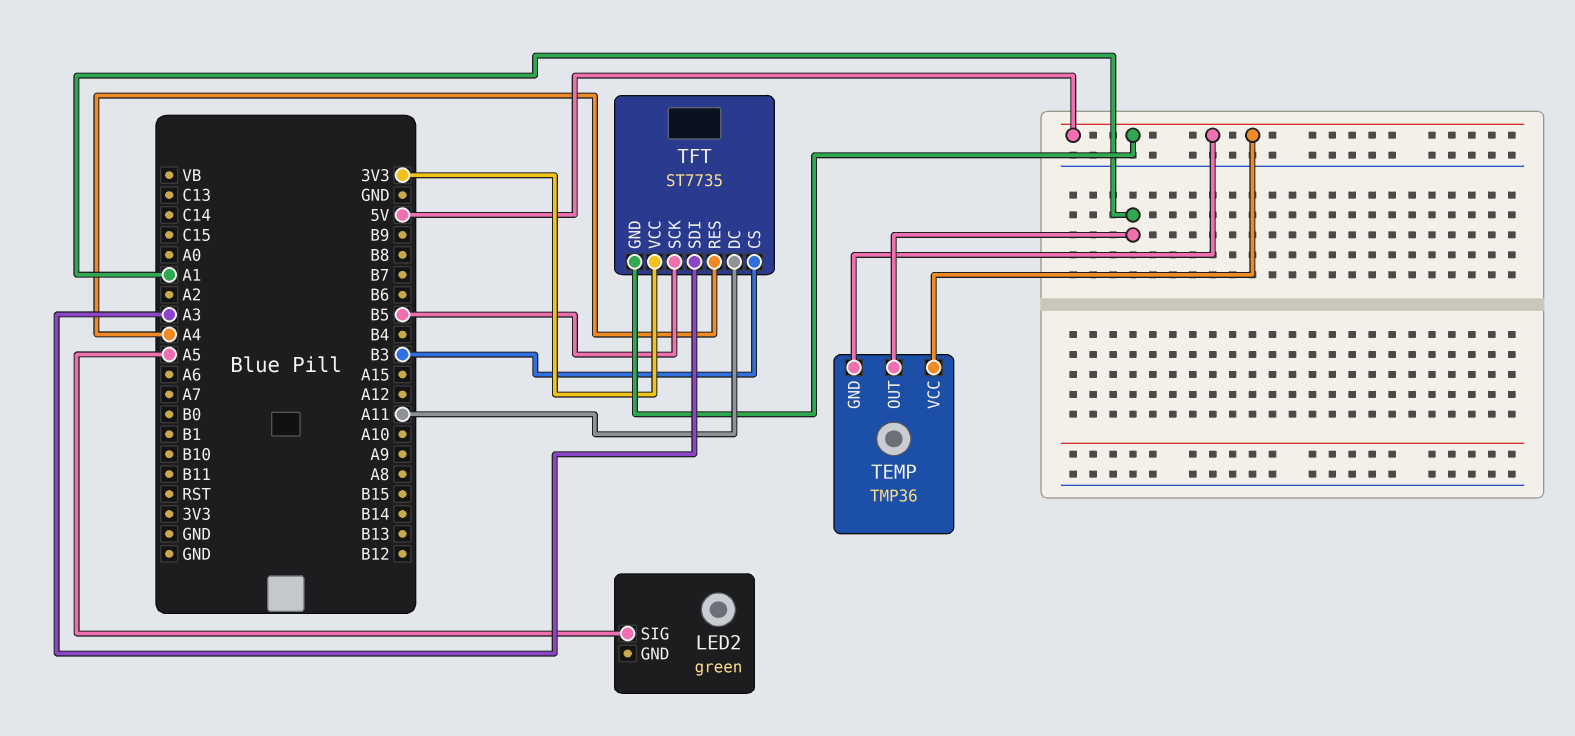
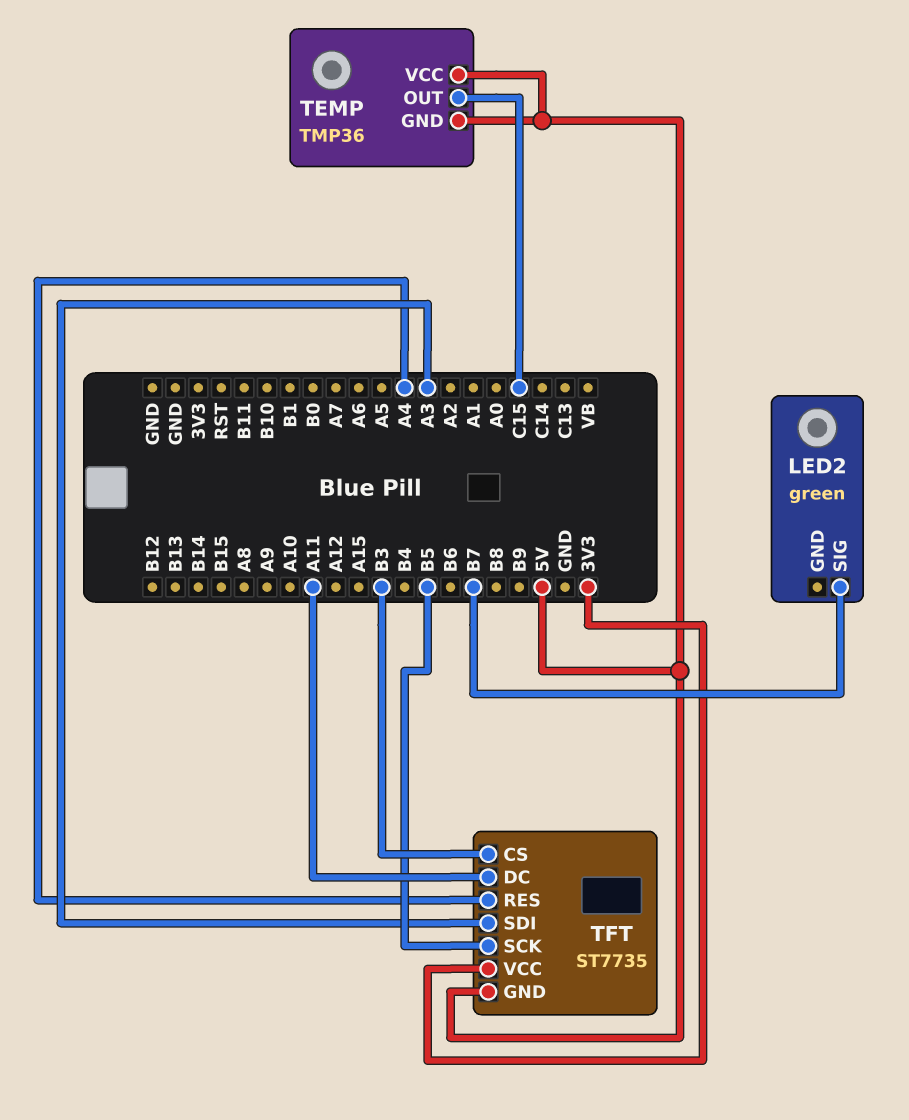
LED2 pin SIG: A5 -> B7
TEMP pin OUT: A1 -> C15

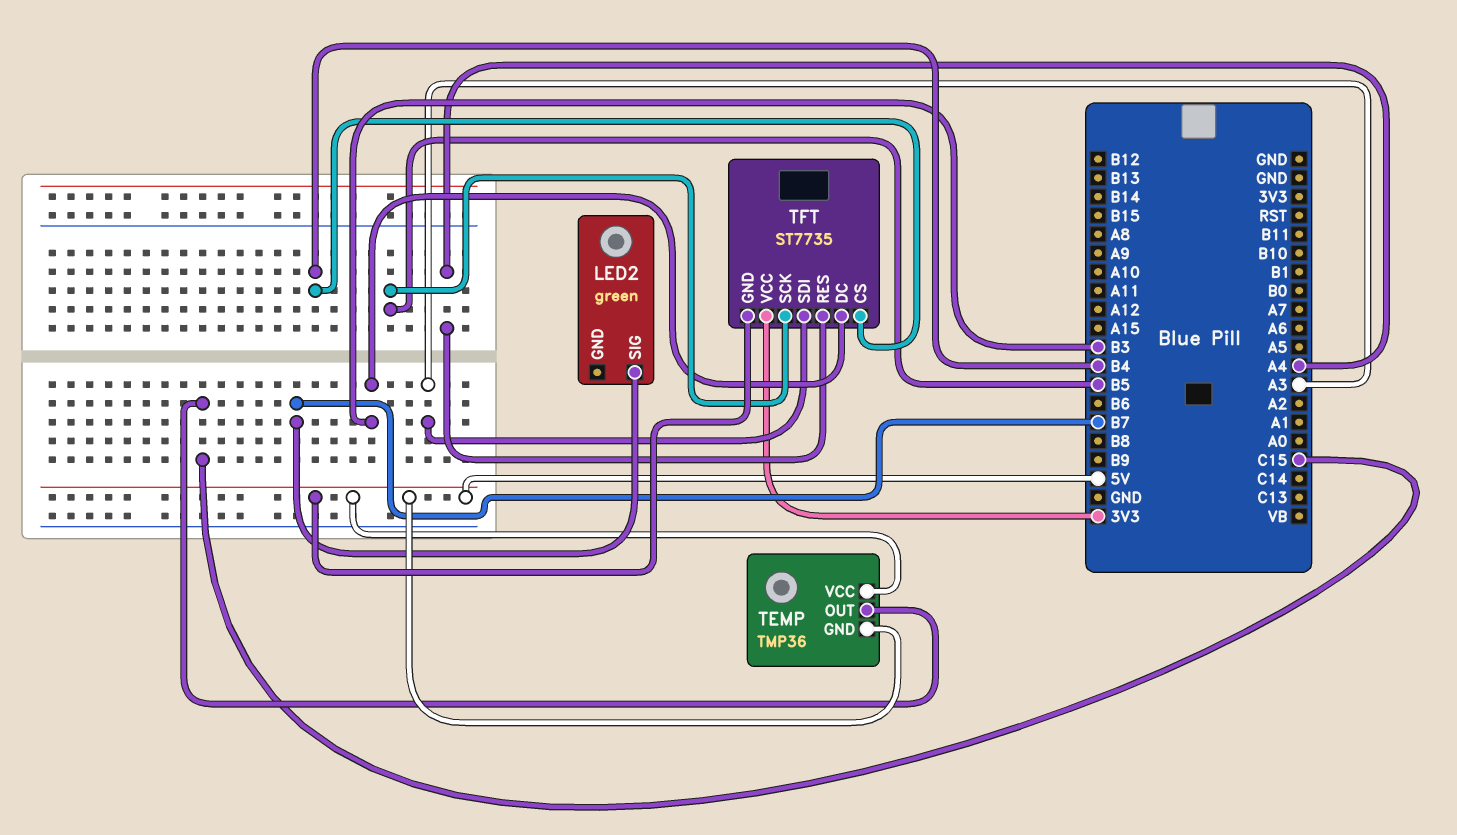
TFT pin CS: B3 -> B4
TFT pin DC: A11 -> B3

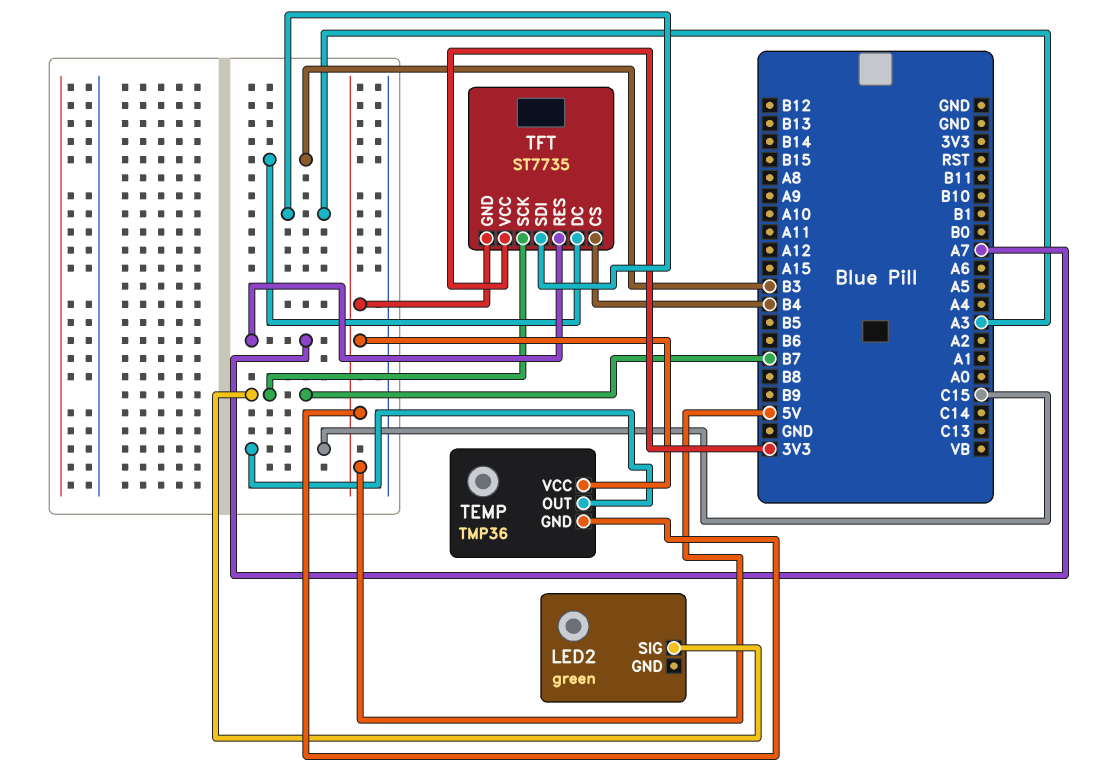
TFT pin RES: A4 -> A7
TFT pin SCK: B5 -> B7

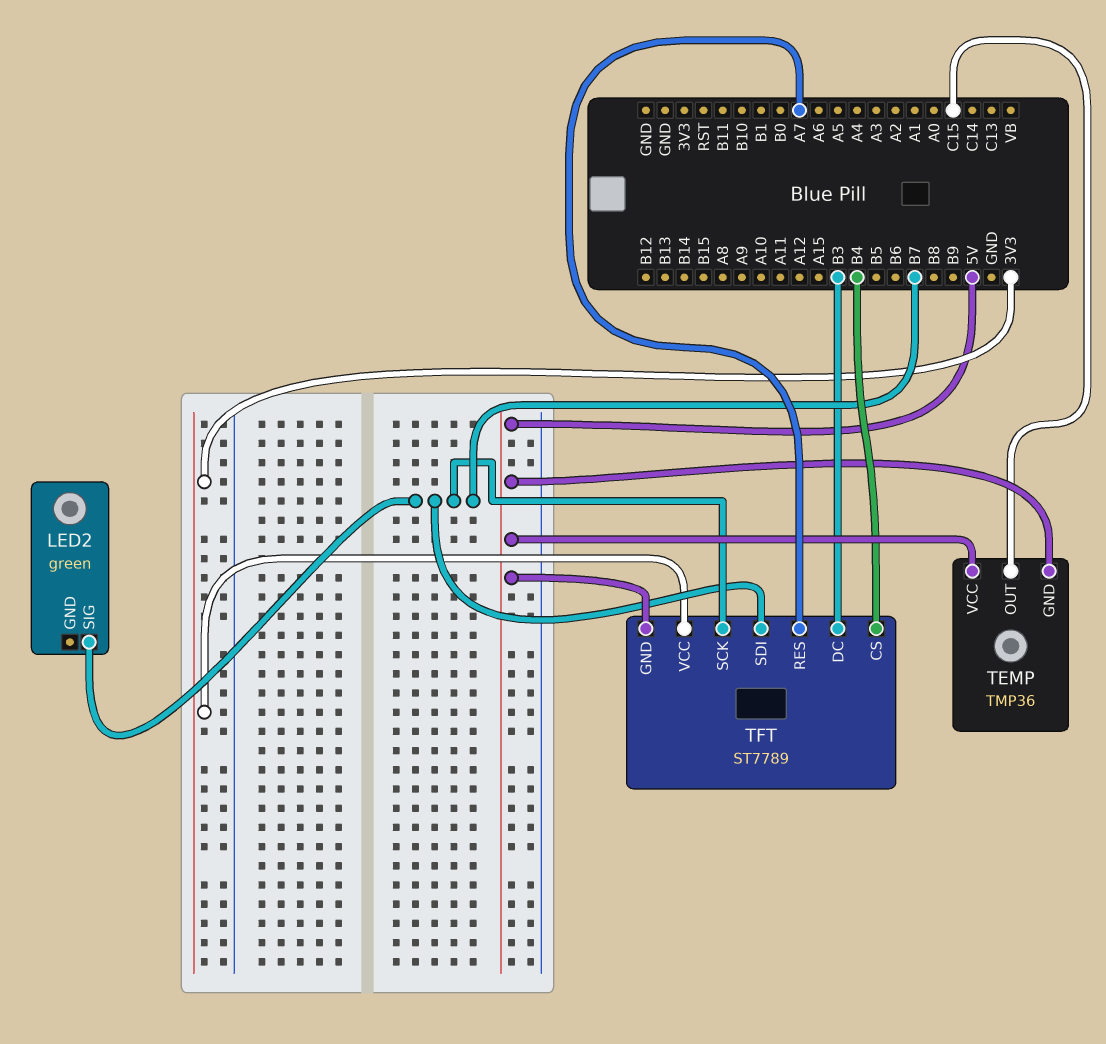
TFT: ST7735 -> ST7789
TFT pin SDI: A3 -> B7

